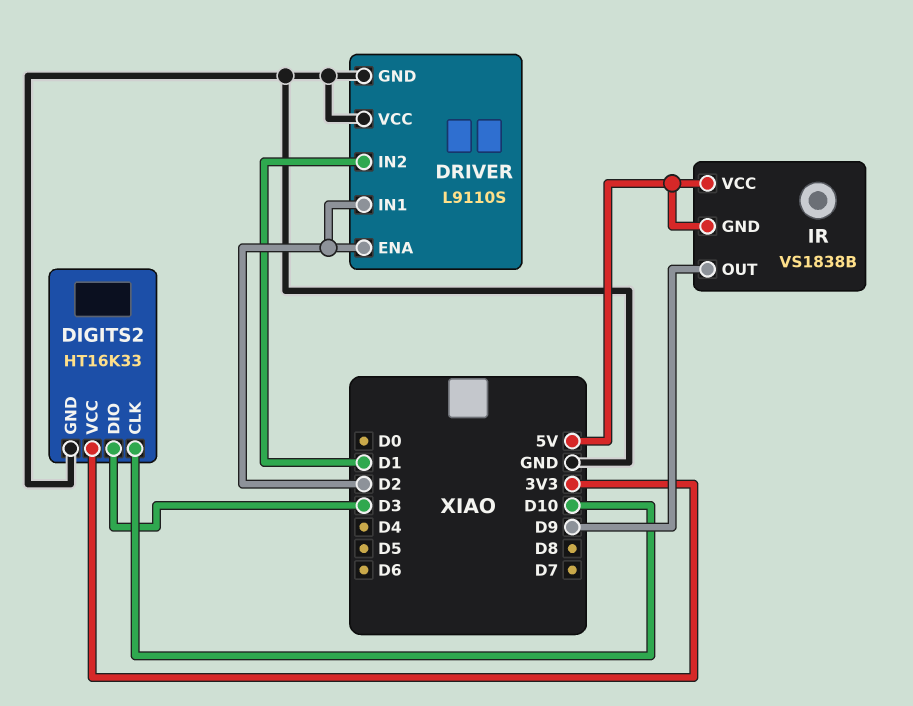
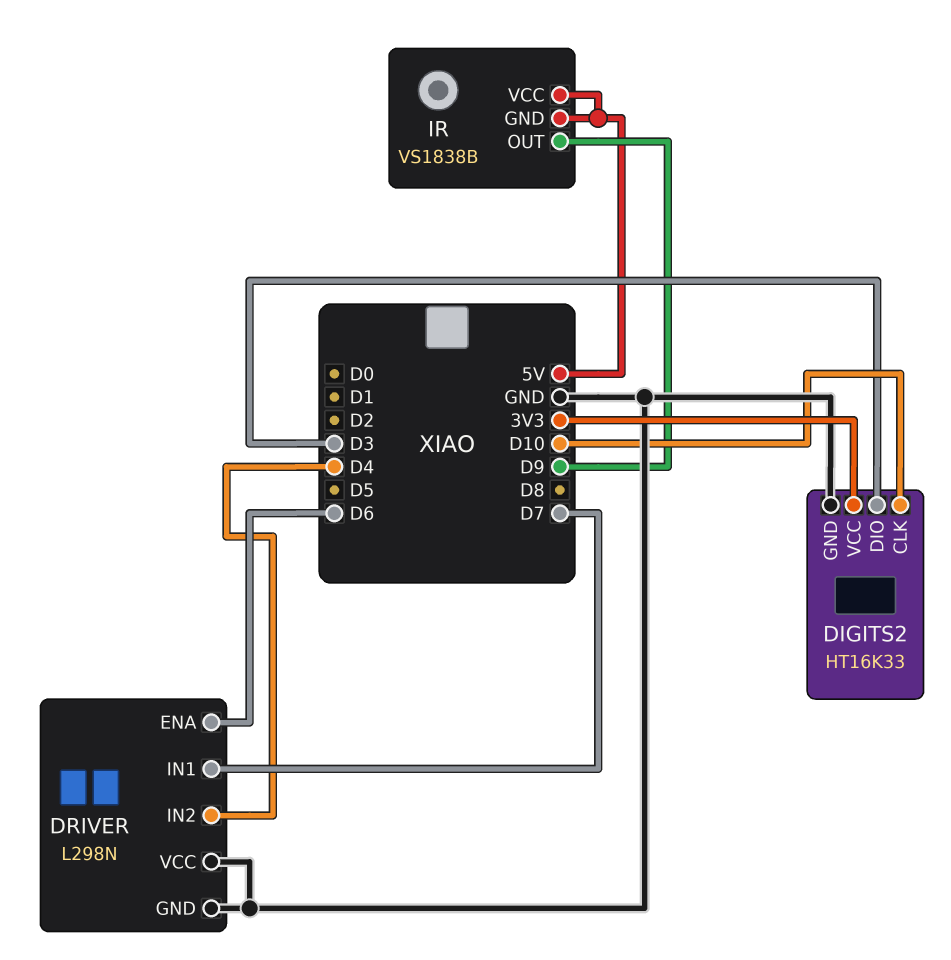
DRIVER: L9110S -> L298N
DRIVER pin ENA: D2 -> D6
DRIVER pin IN1: D2 -> D7
DRIVER pin IN2: D1 -> D4

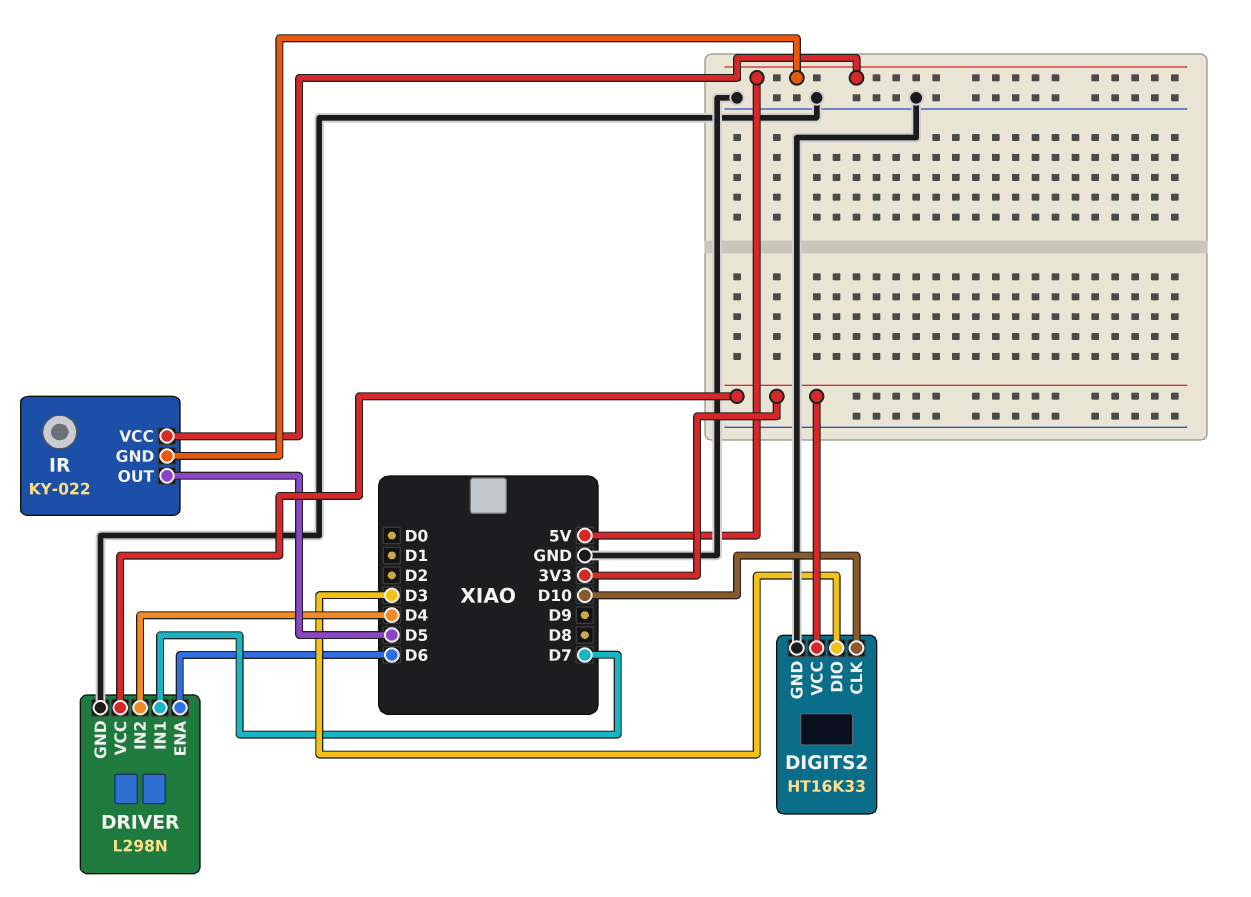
DRIVER pin VCC: GND -> 3V3
IR: VS1838B -> KY-022
IR pin OUT: D9 -> D5

